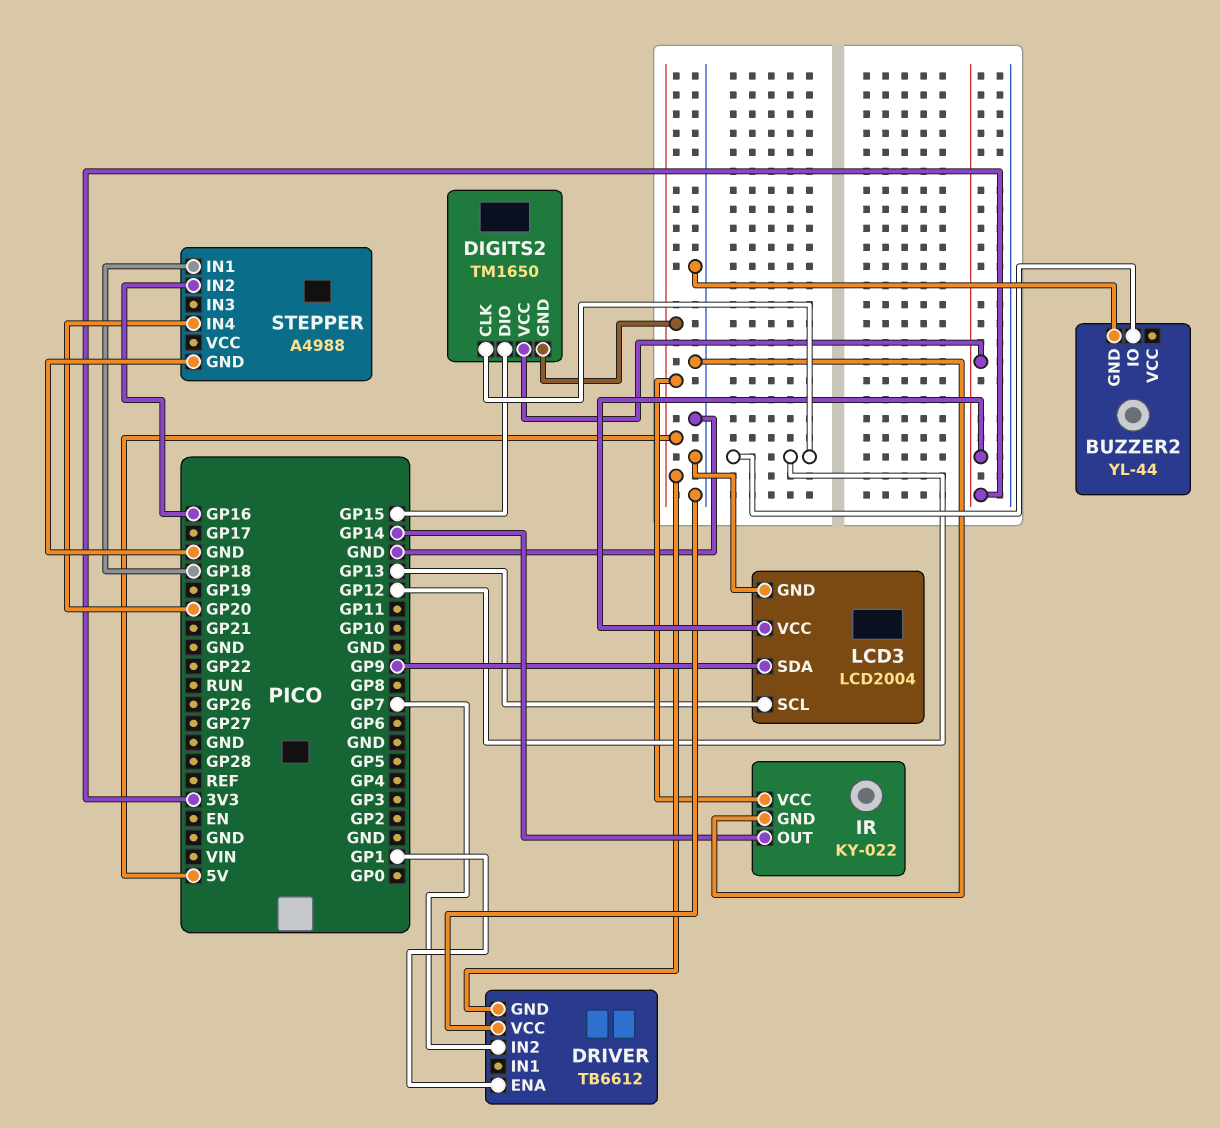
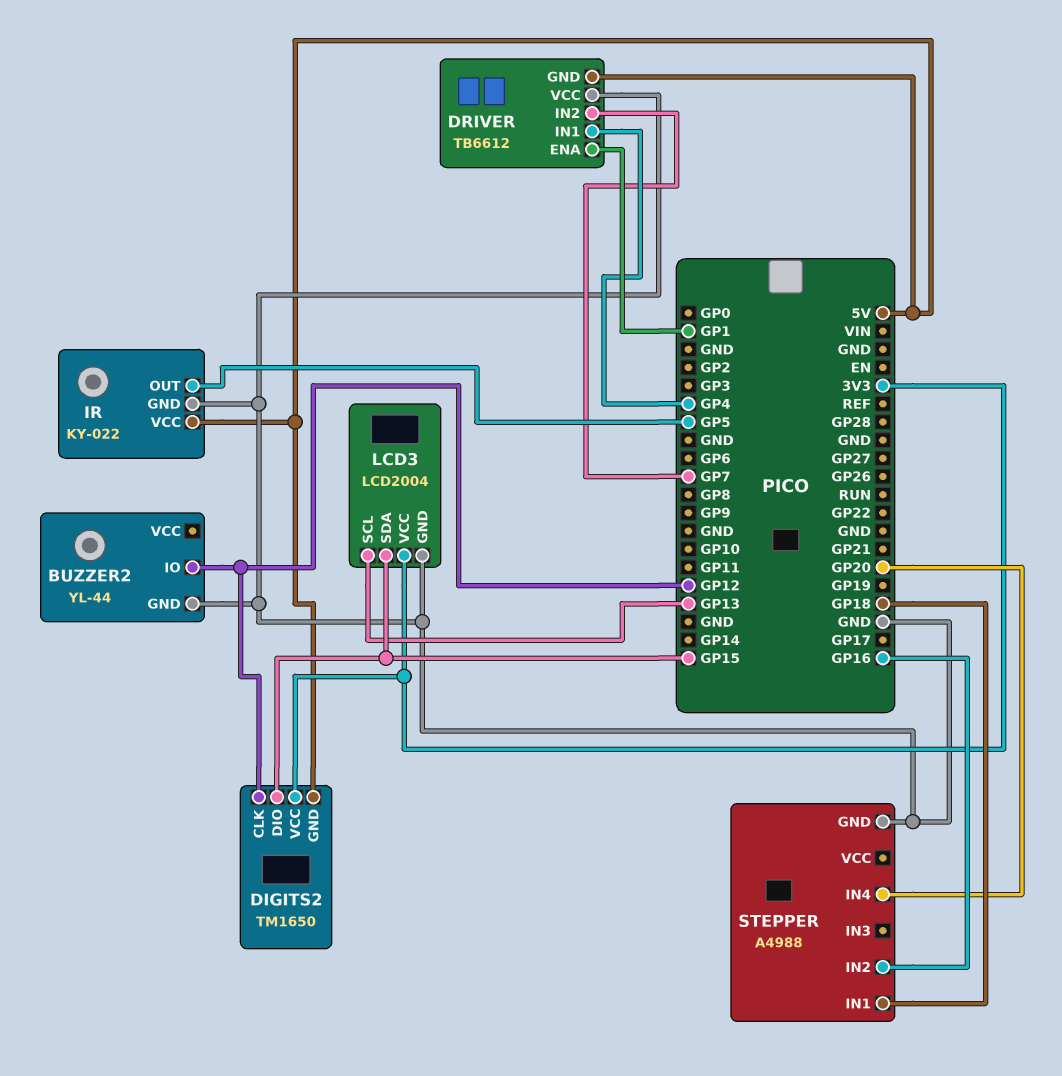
DRIVER pin IN1: none -> GP4
IR pin OUT: GP14 -> GP5
LCD3 pin SDA: GP9 -> GP15

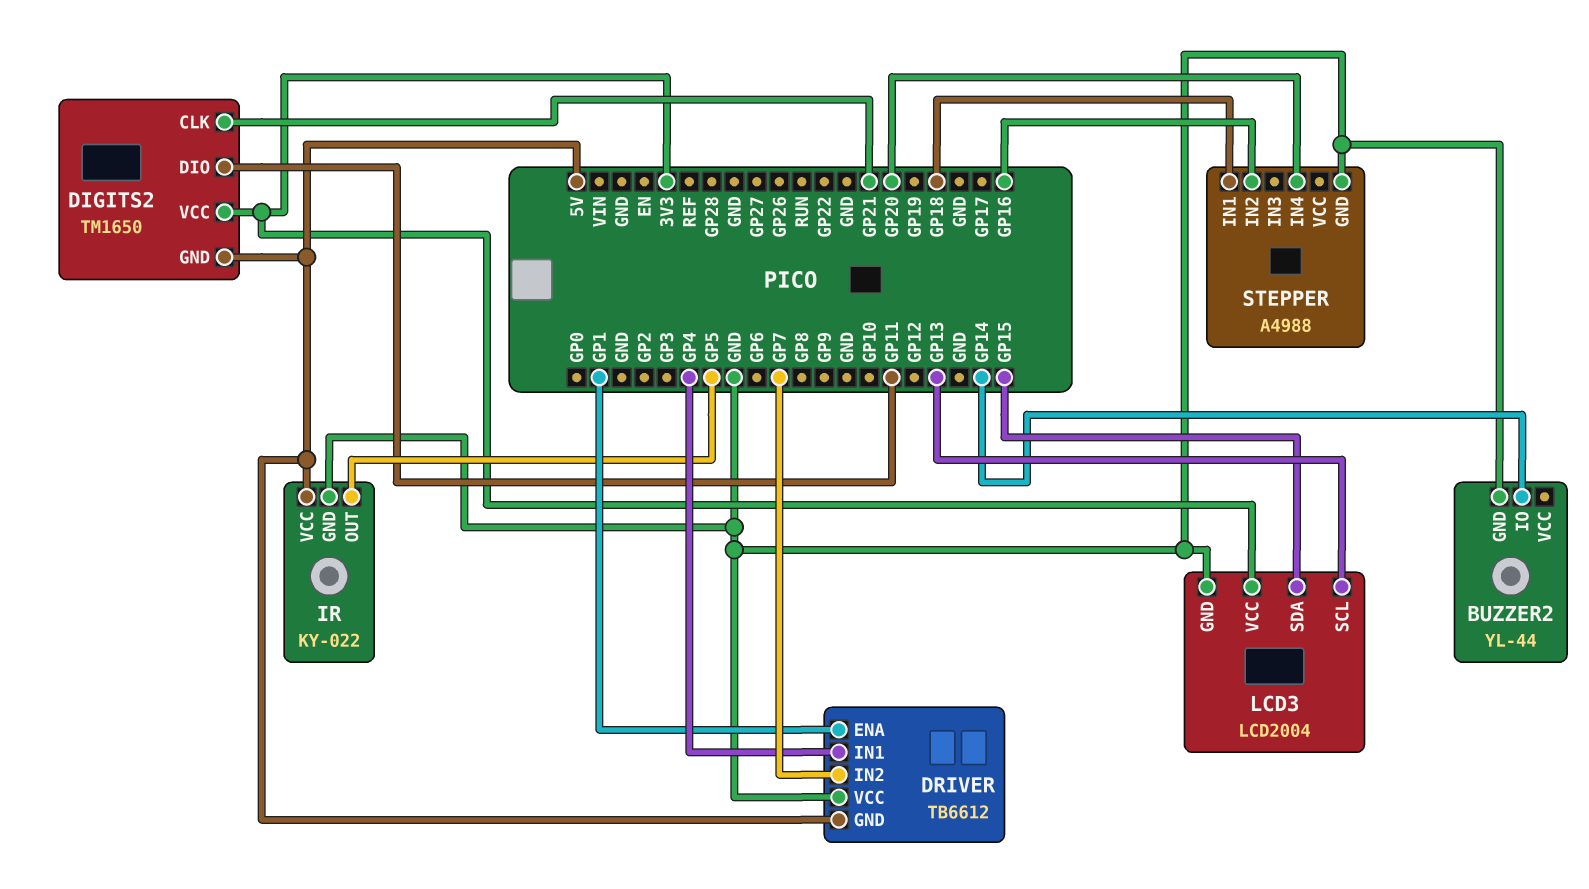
BUZZER2 pin IO: GP12 -> GP14
DIGITS2 pin CLK: GP12 -> GP21
DIGITS2 pin DIO: GP15 -> GP11

